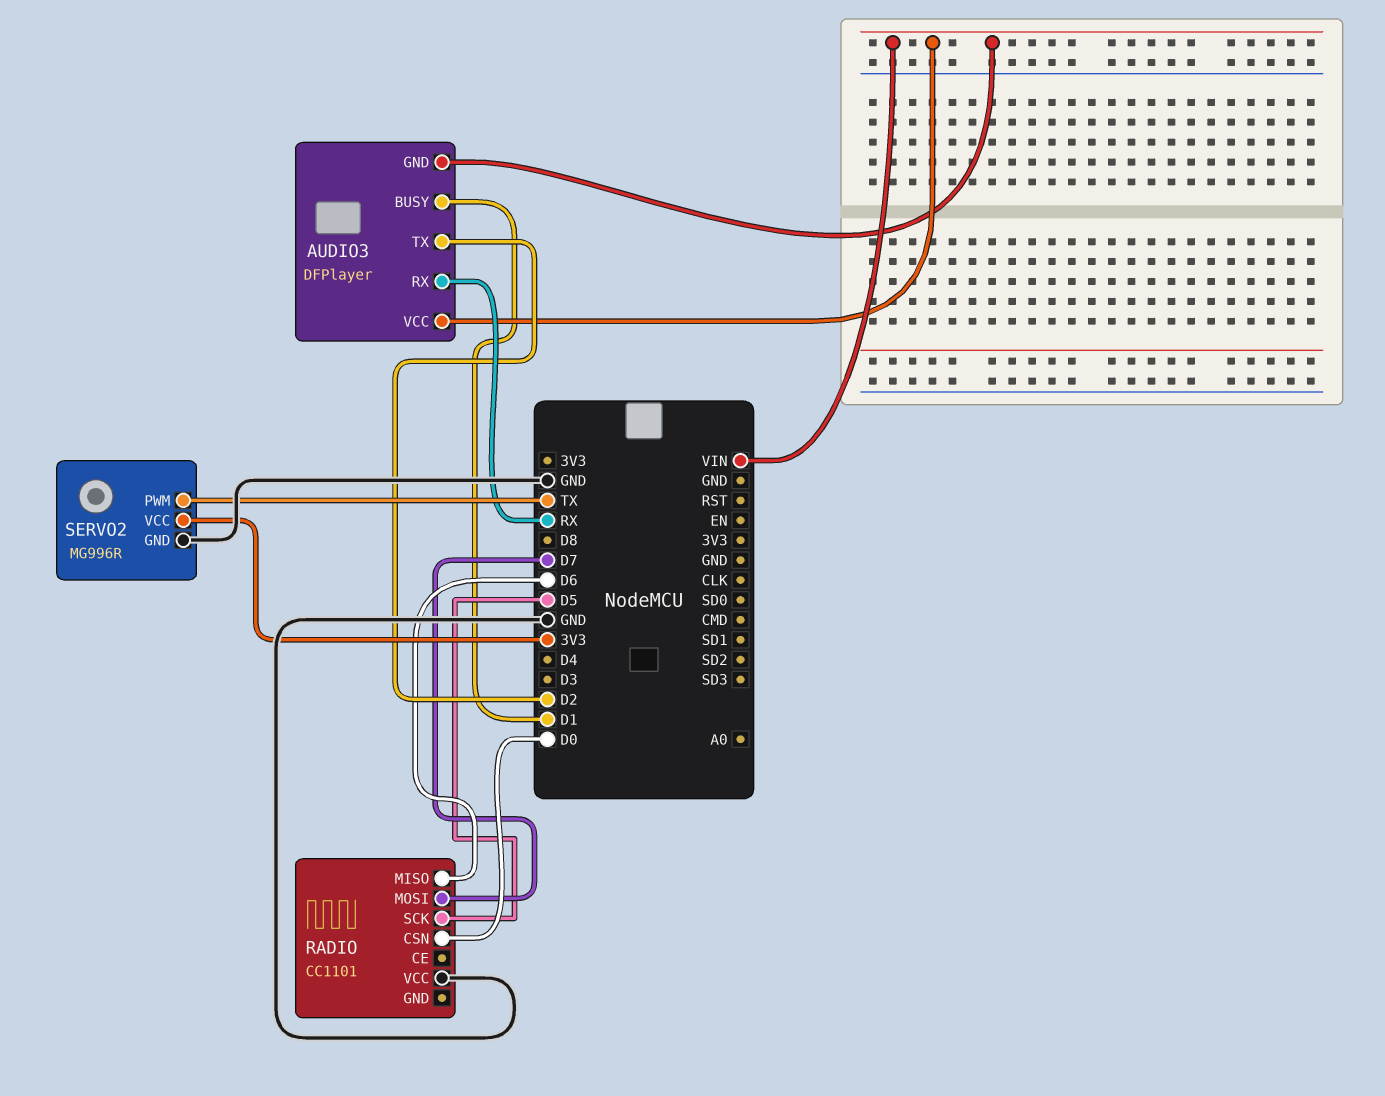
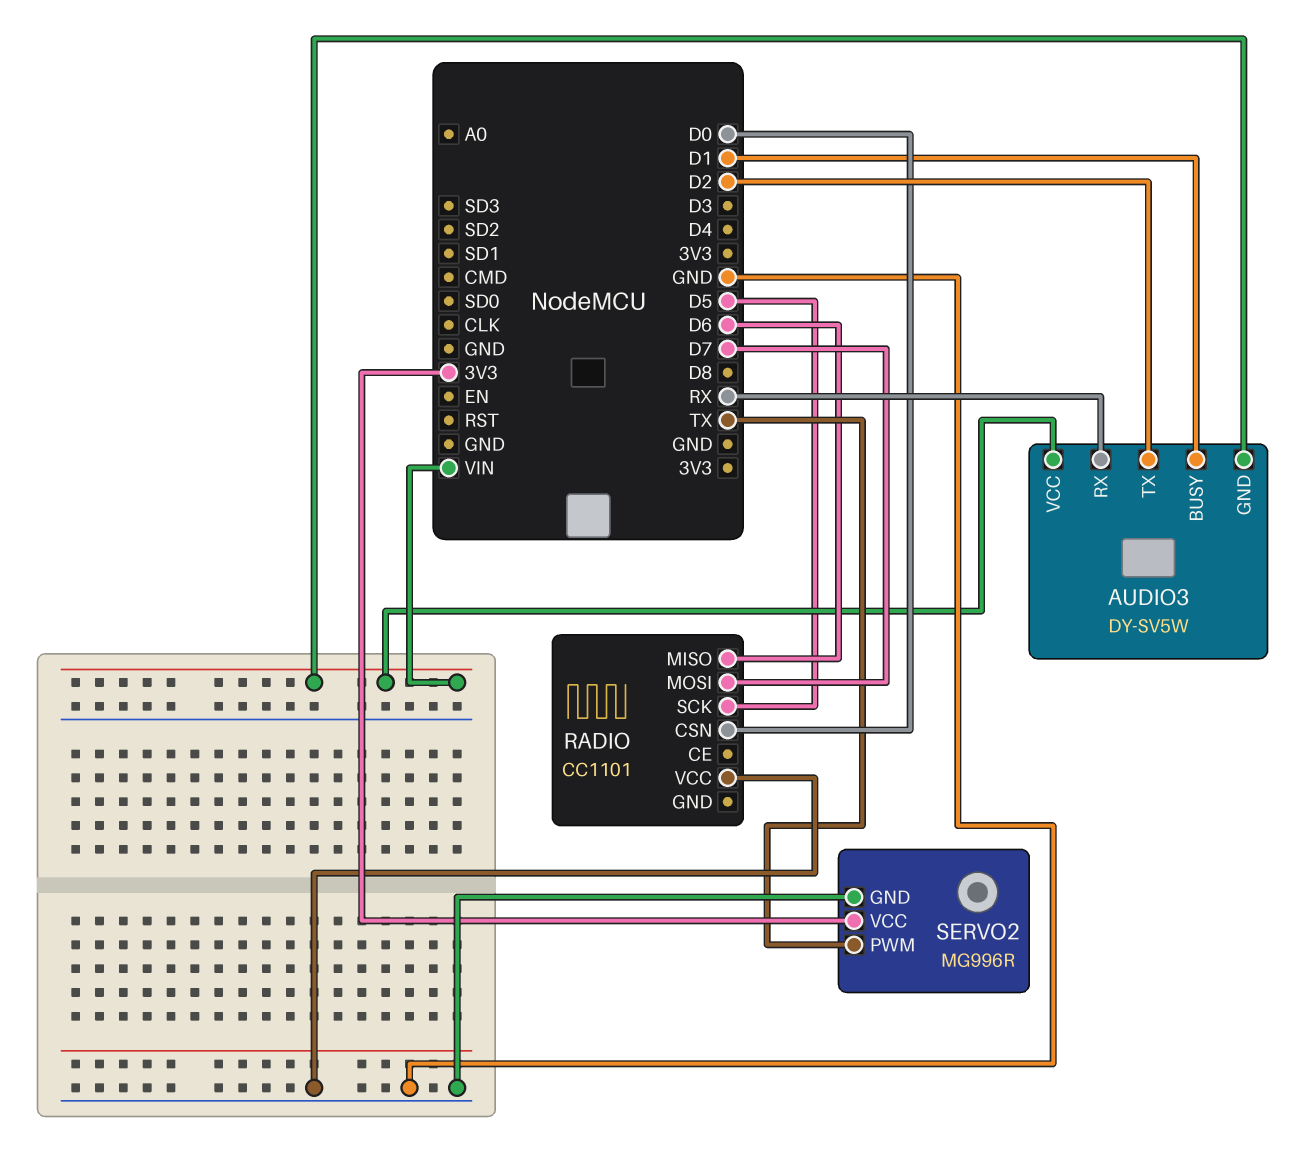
AUDIO3: DFPlayer -> DY-SV5W

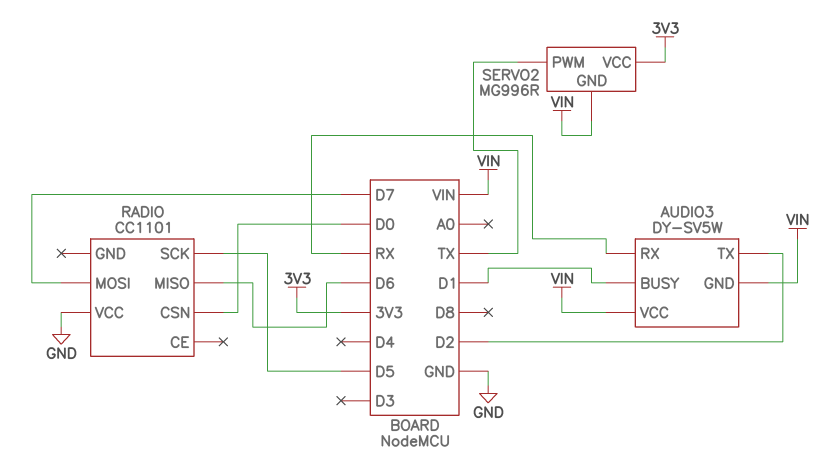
SERVO2 pin GND: GND -> VIN

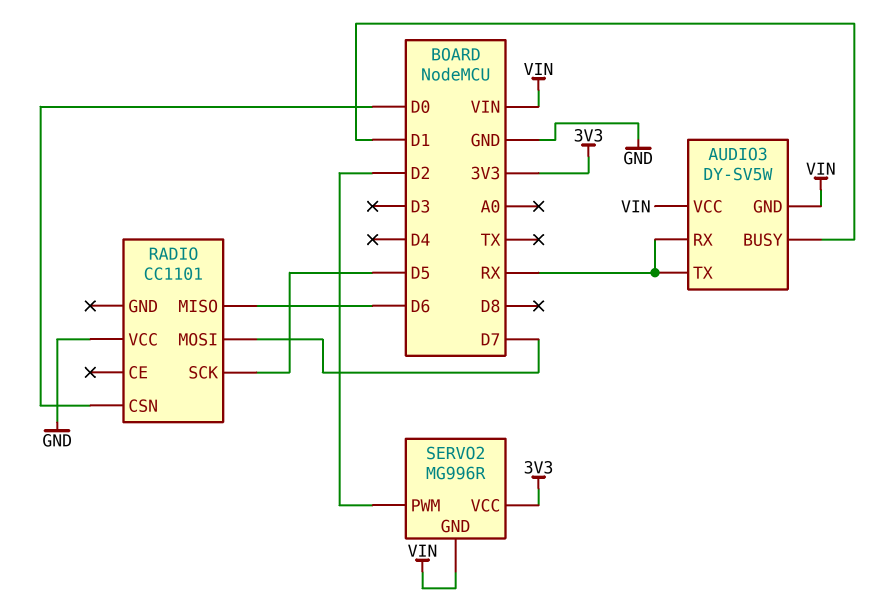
AUDIO3 pin TX: D2 -> RX
SERVO2 pin PWM: TX -> D2

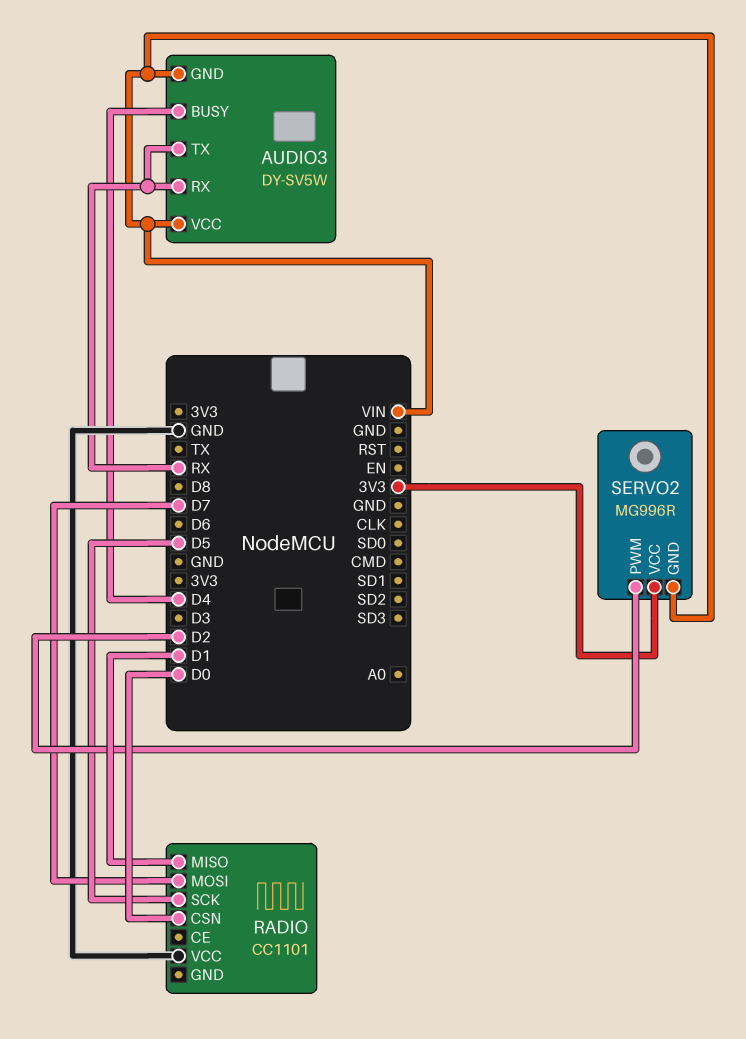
AUDIO3 pin BUSY: D1 -> D4
RADIO pin MISO: D6 -> D1

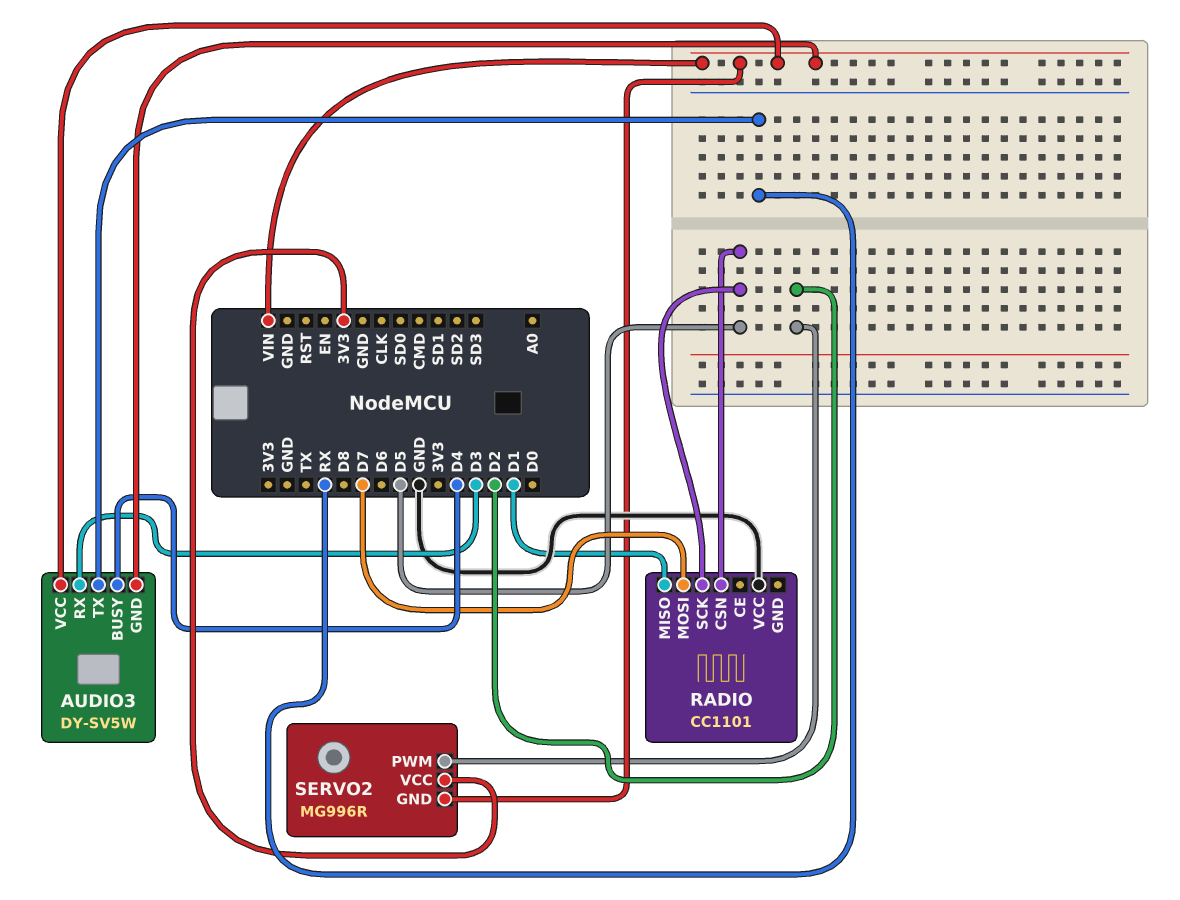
AUDIO3 pin RX: RX -> D3
RADIO pin CSN: D0 -> D5

